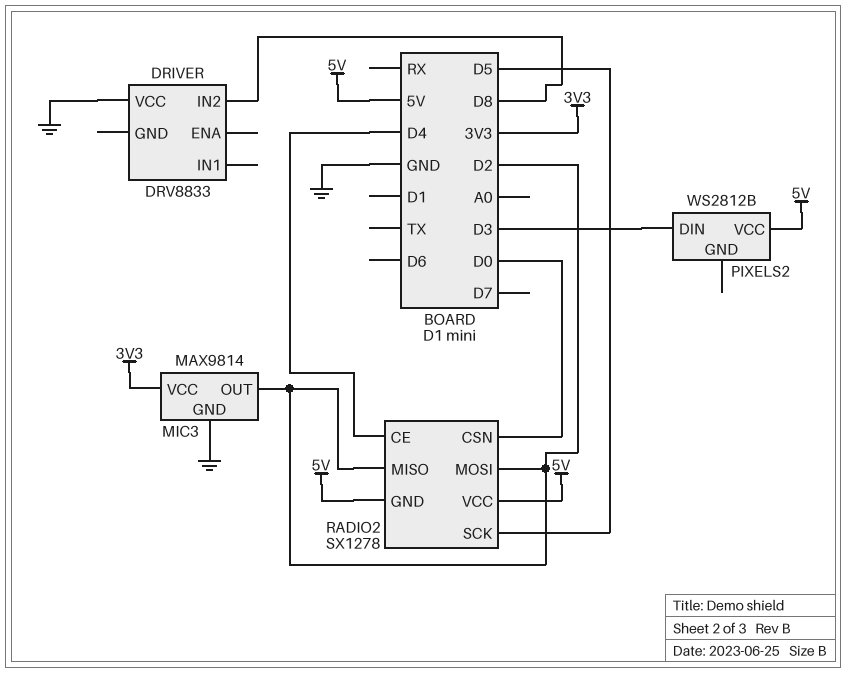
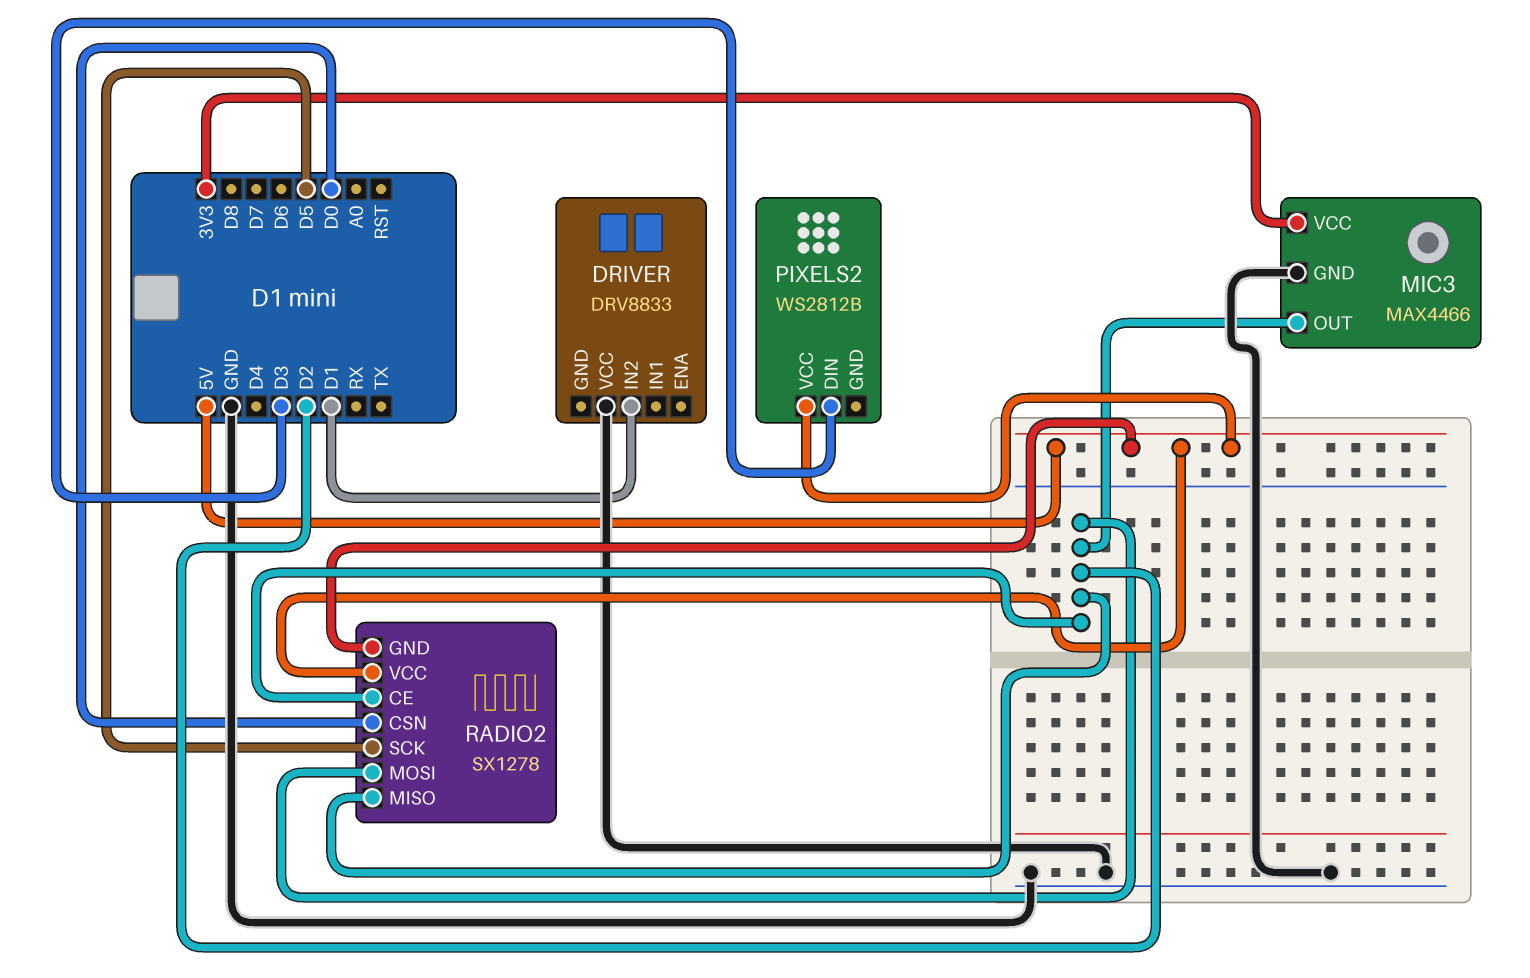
DRIVER pin IN2: D8 -> D1
MIC3: MAX9814 -> MAX4466
RADIO2 pin CE: D4 -> D2

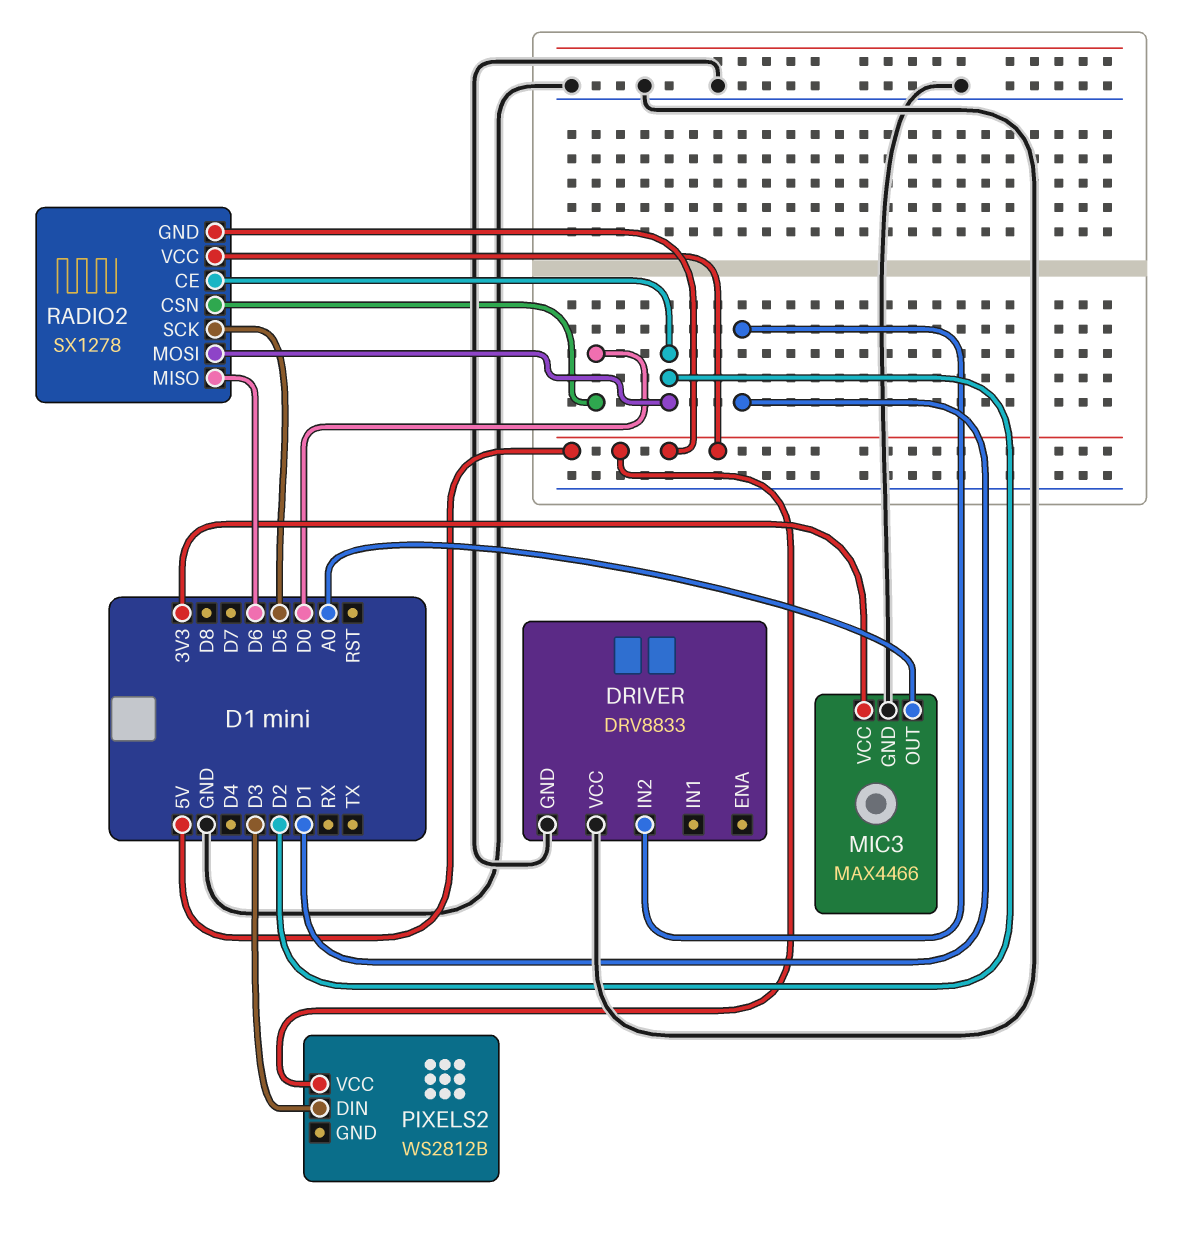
DRIVER pin GND: none -> GND
MIC3 pin OUT: D2 -> A0
RADIO2 pin MISO: D2 -> D6

